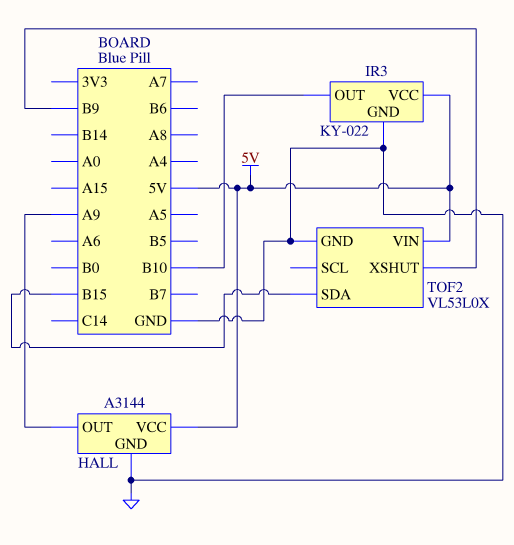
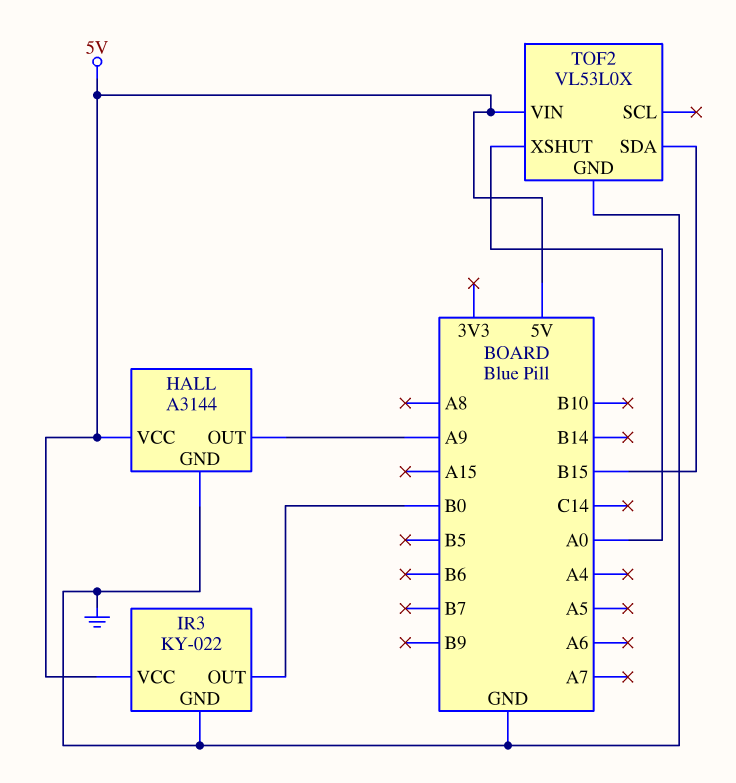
IR3 pin OUT: B10 -> B0
TOF2 pin XSHUT: B9 -> A0

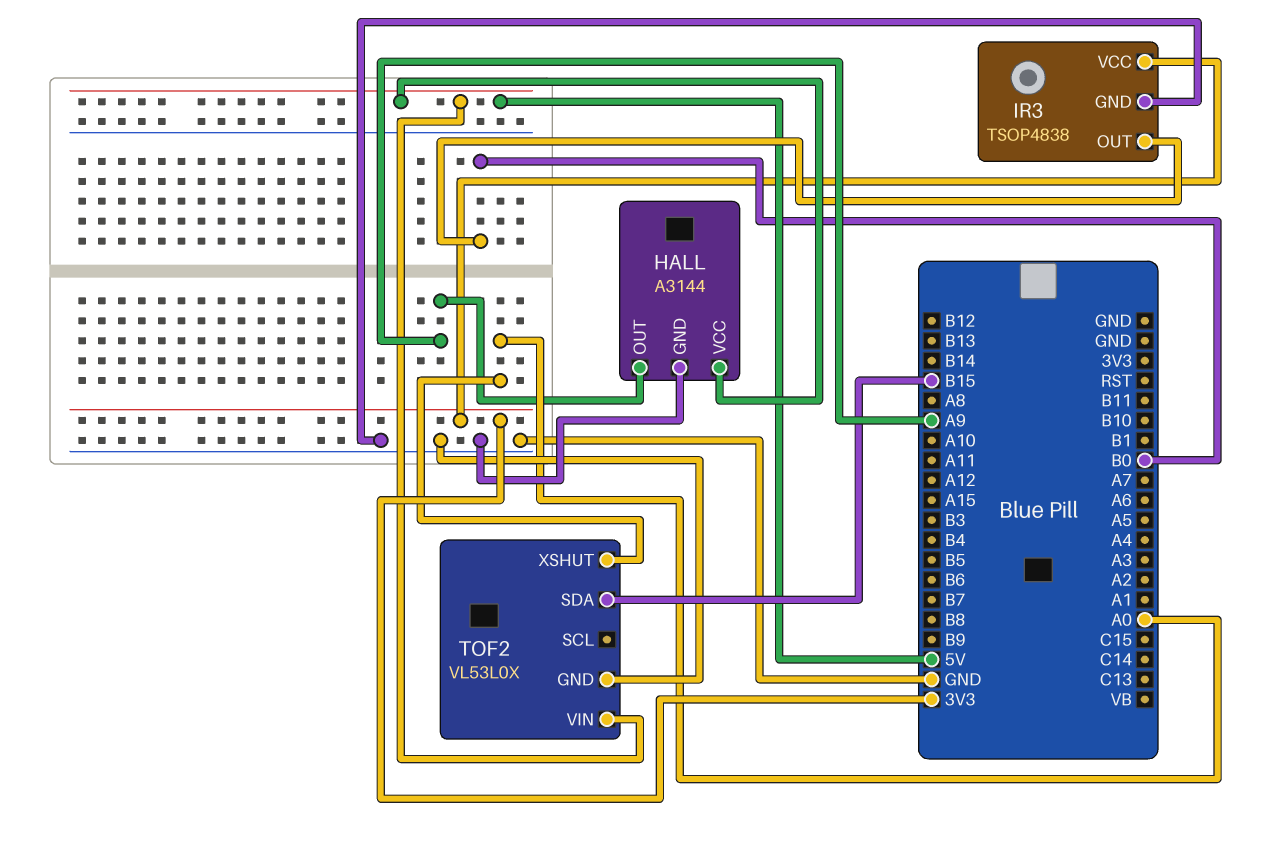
IR3: KY-022 -> TSOP4838
IR3 pin VCC: 5V -> 3V3

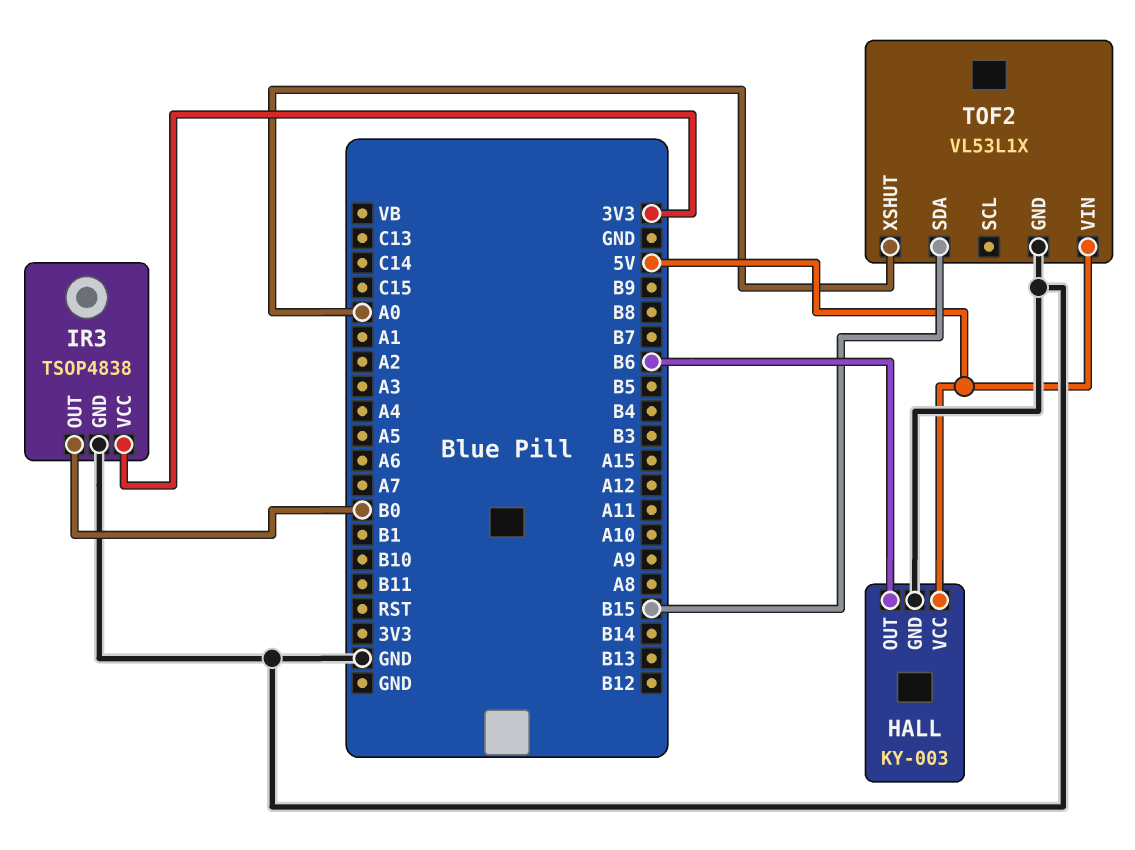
HALL: A3144 -> KY-003
HALL pin OUT: A9 -> B6
TOF2: VL53L0X -> VL53L1X

